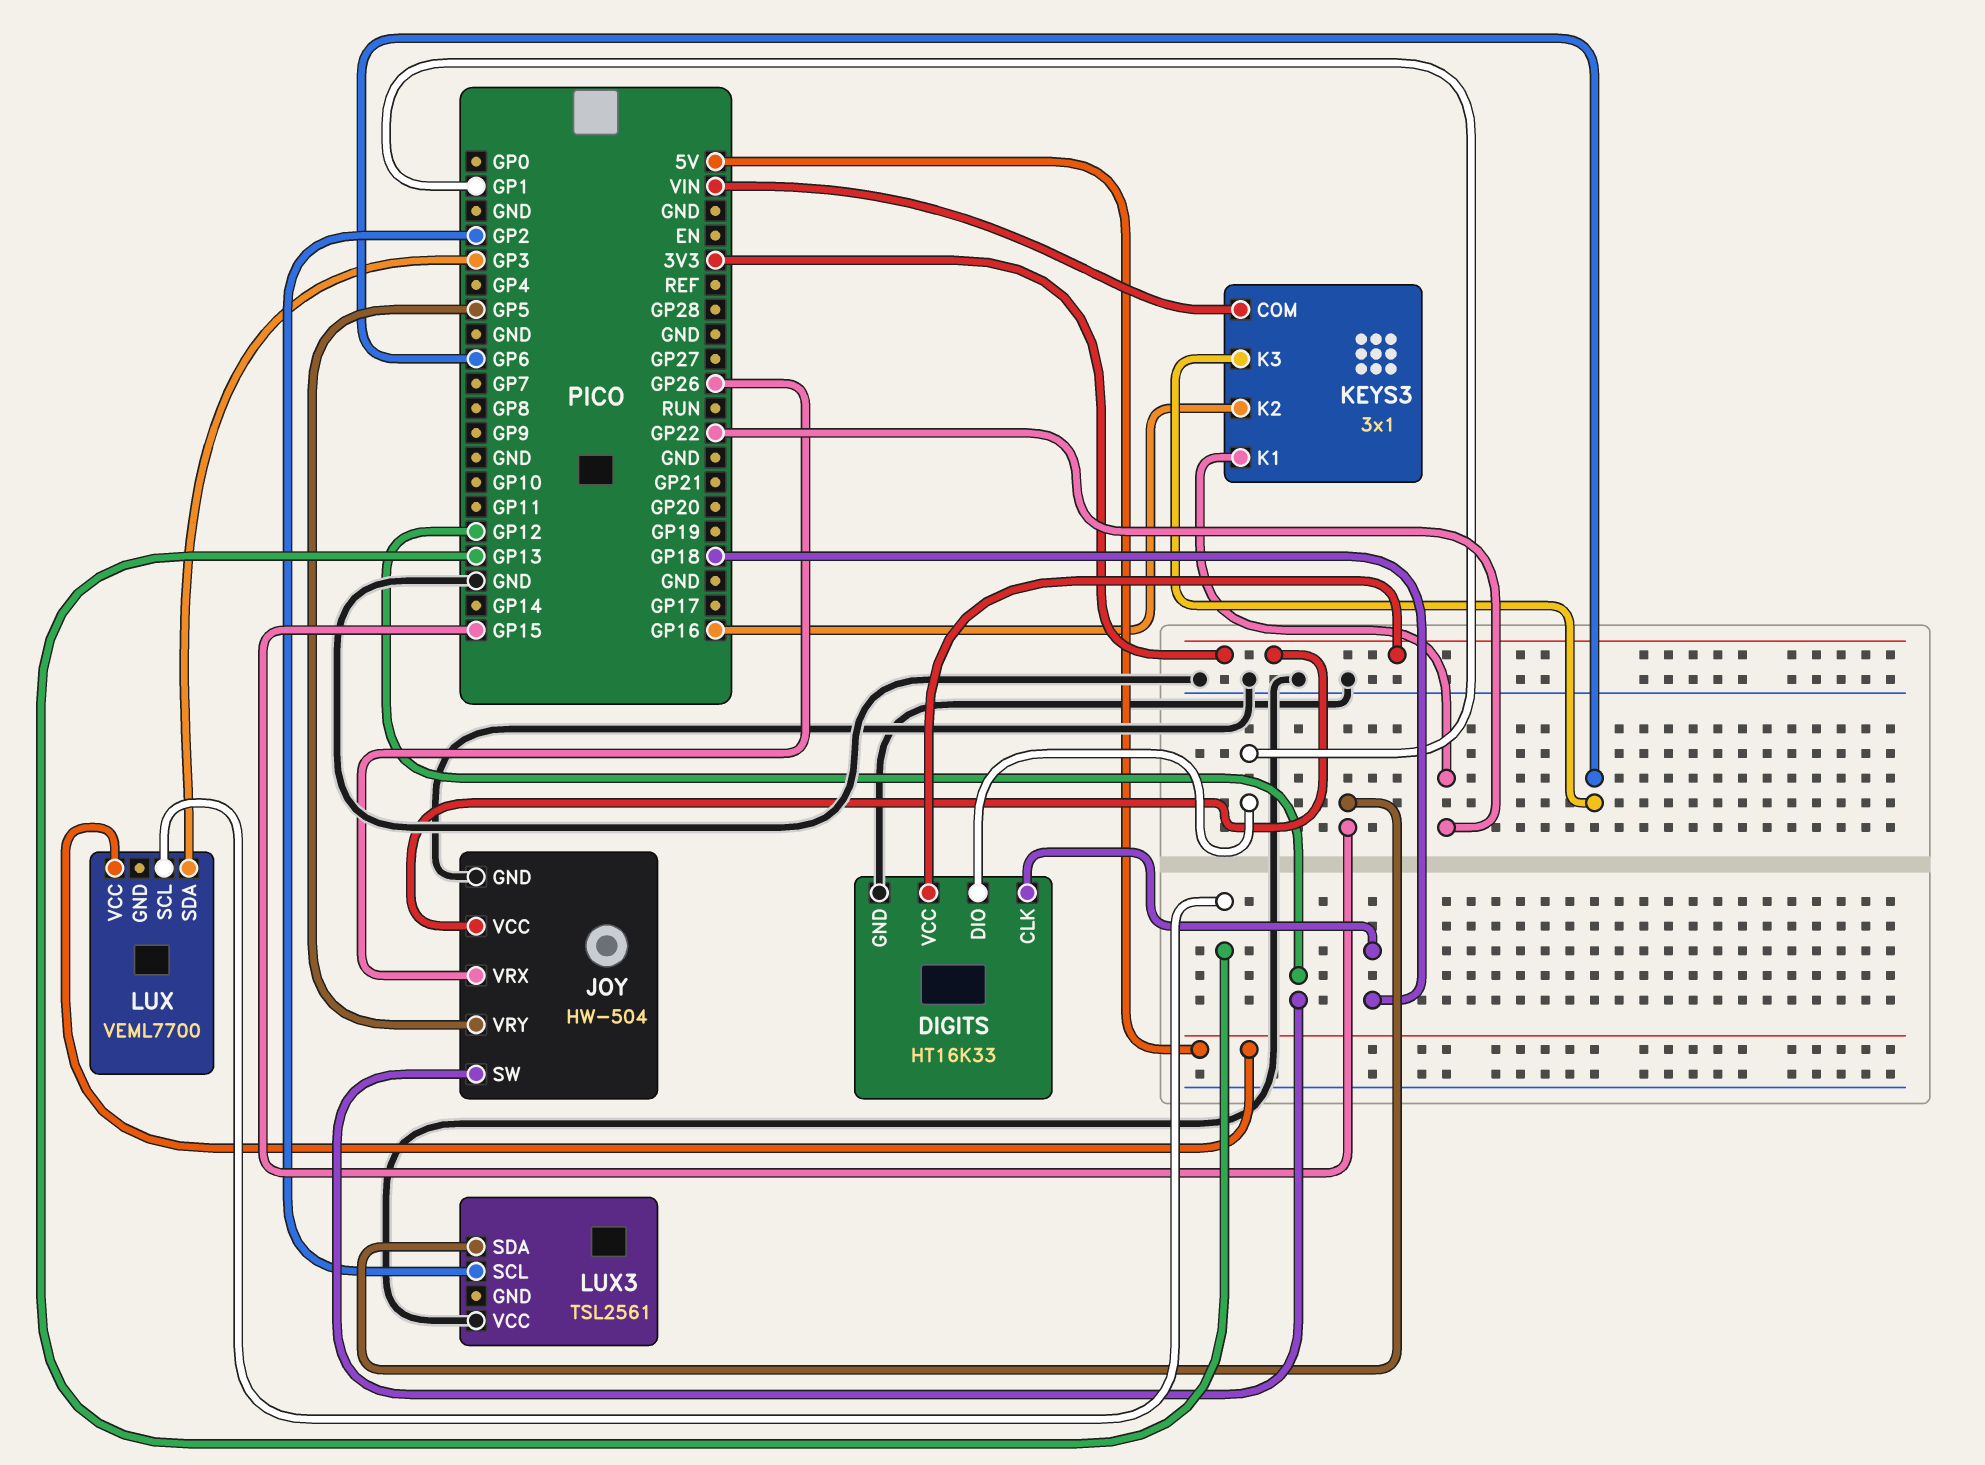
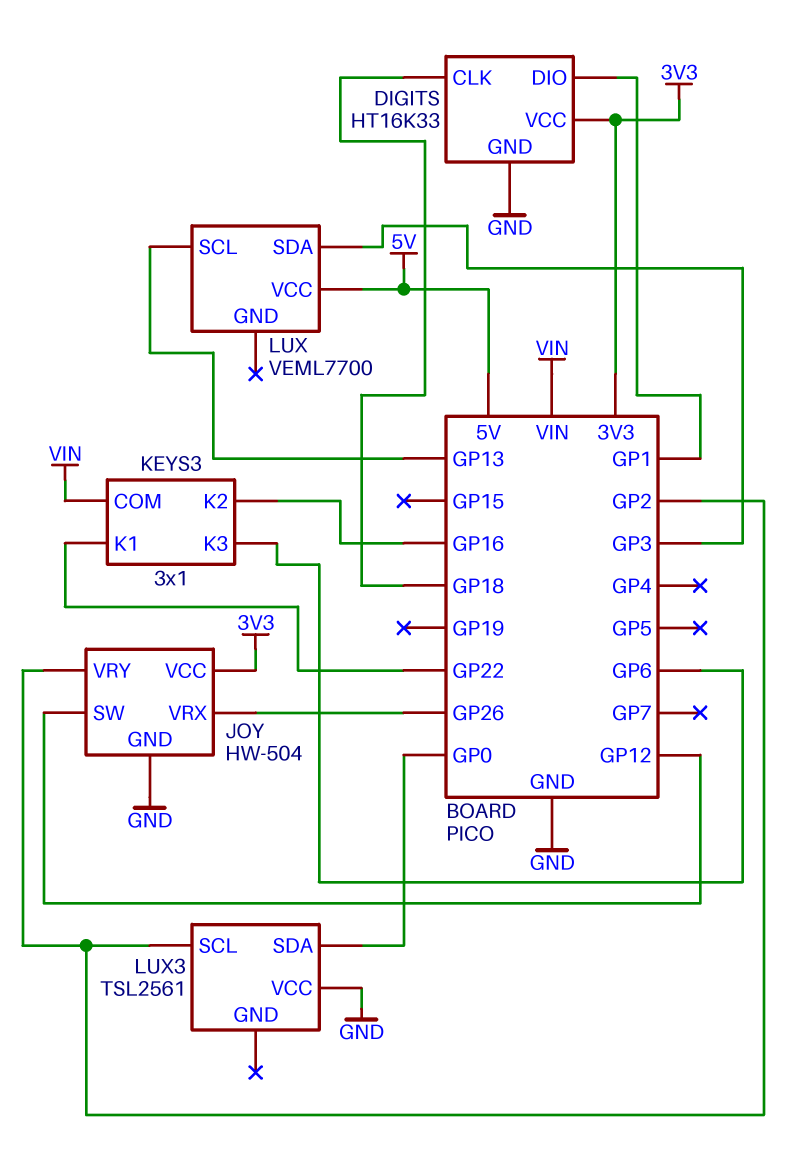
JOY pin VRY: GP5 -> GP2
LUX3 pin SDA: GP15 -> GP0

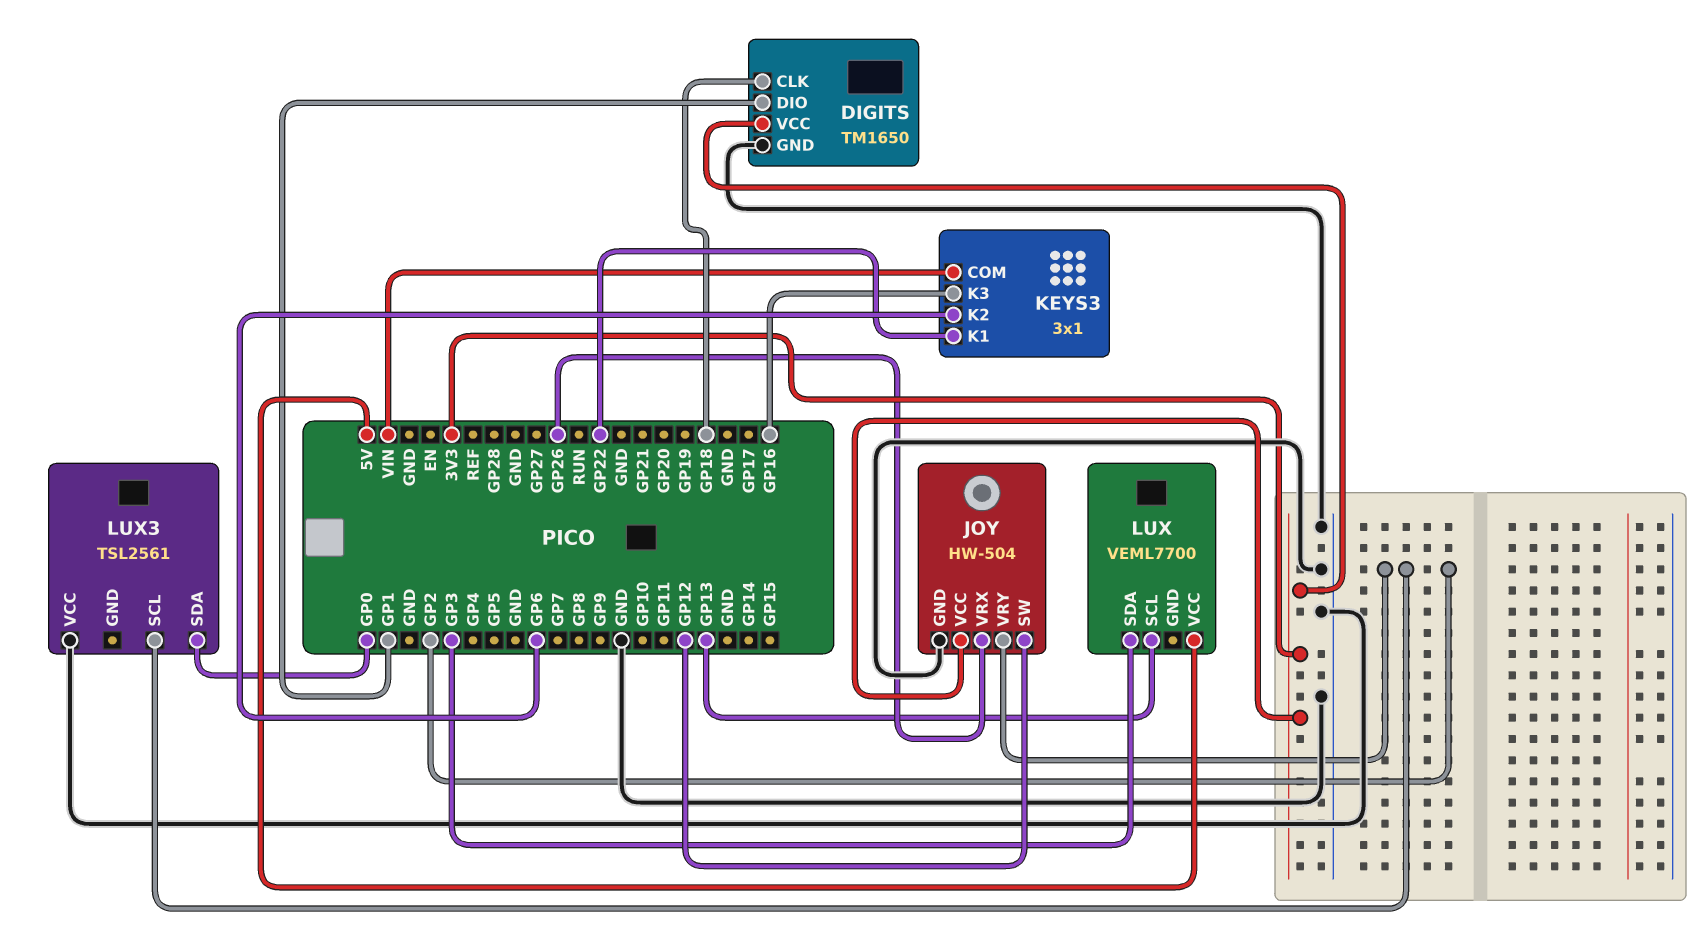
DIGITS: HT16K33 -> TM1650
KEYS3 pin K2: GP16 -> GP6
KEYS3 pin K3: GP6 -> GP16

